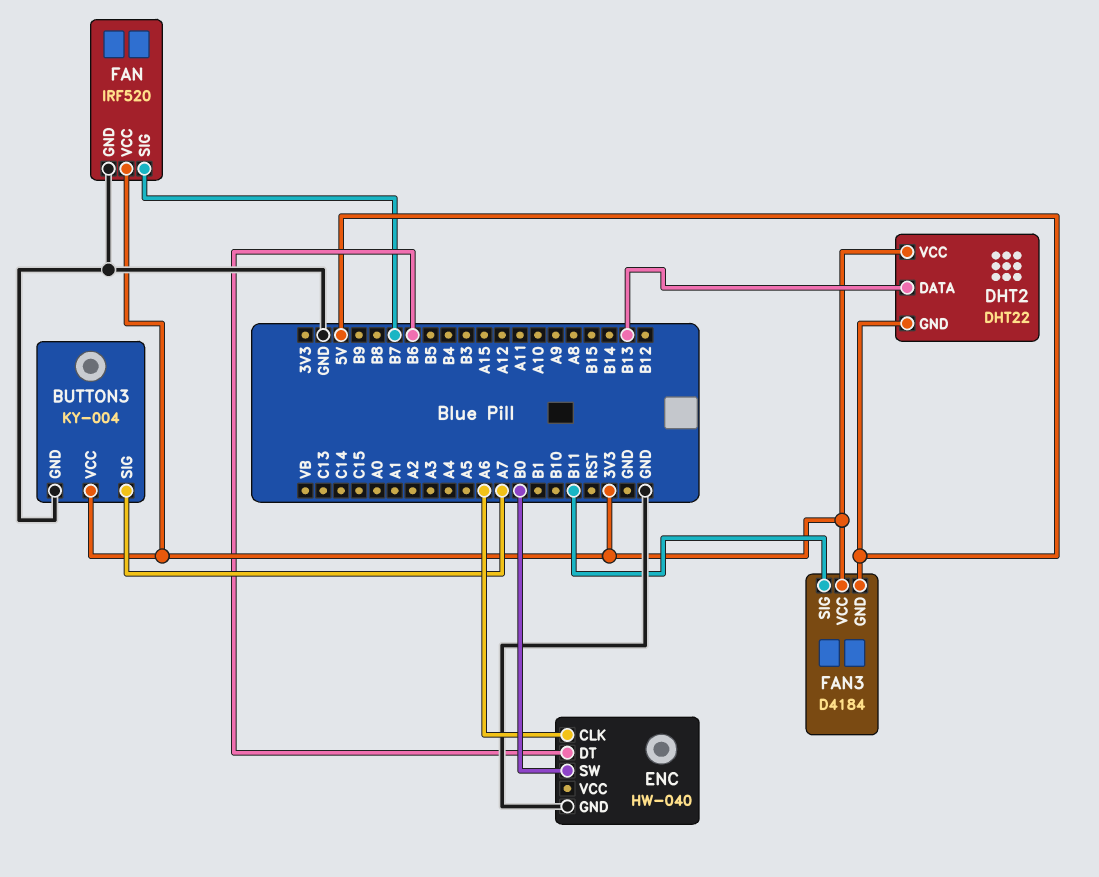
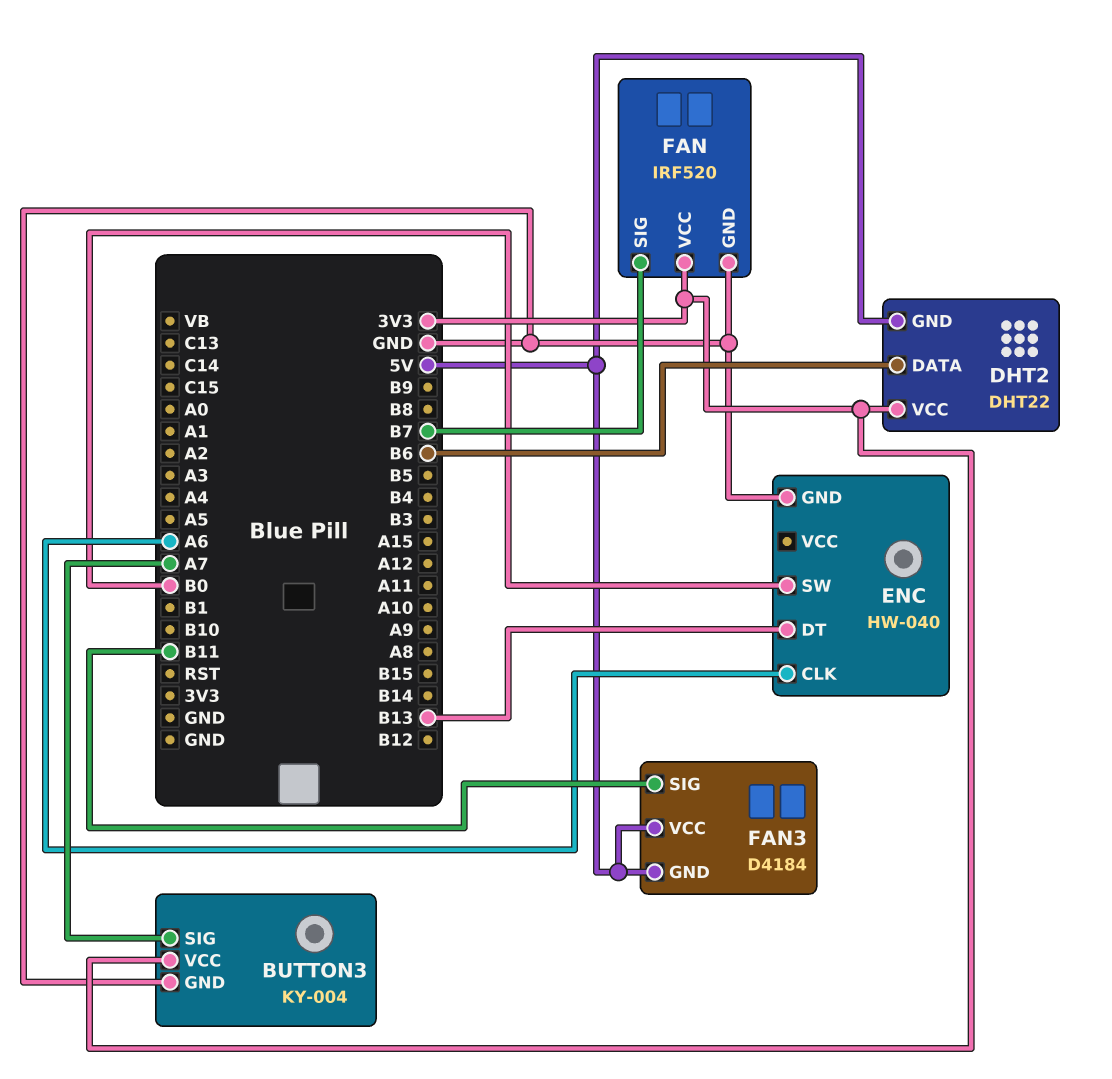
DHT2 pin DATA: B13 -> B6
ENC pin DT: B6 -> B13
FAN3 pin VCC: 3V3 -> 5V

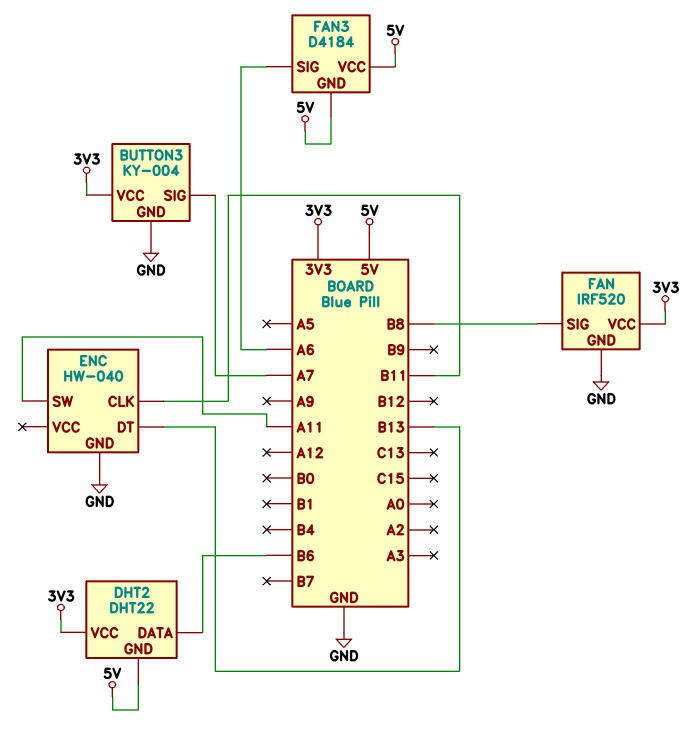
ENC pin CLK: A6 -> B11
ENC pin SW: B0 -> A11
FAN pin SIG: B7 -> B8
FAN3 pin SIG: B11 -> A6

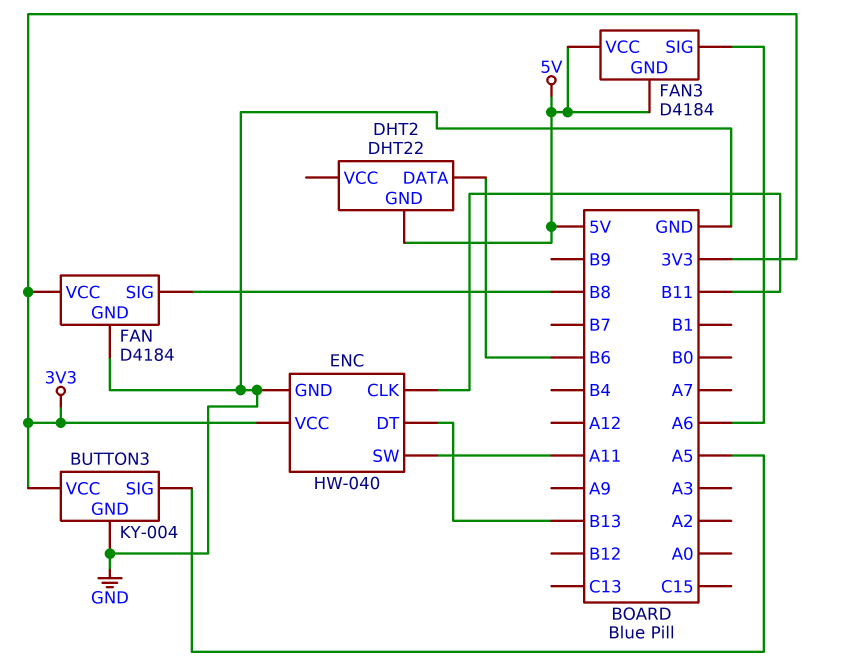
BUTTON3 pin SIG: A7 -> A5
DHT2 pin VCC: 3V3 -> none
ENC pin VCC: none -> 3V3
FAN: IRF520 -> D4184

